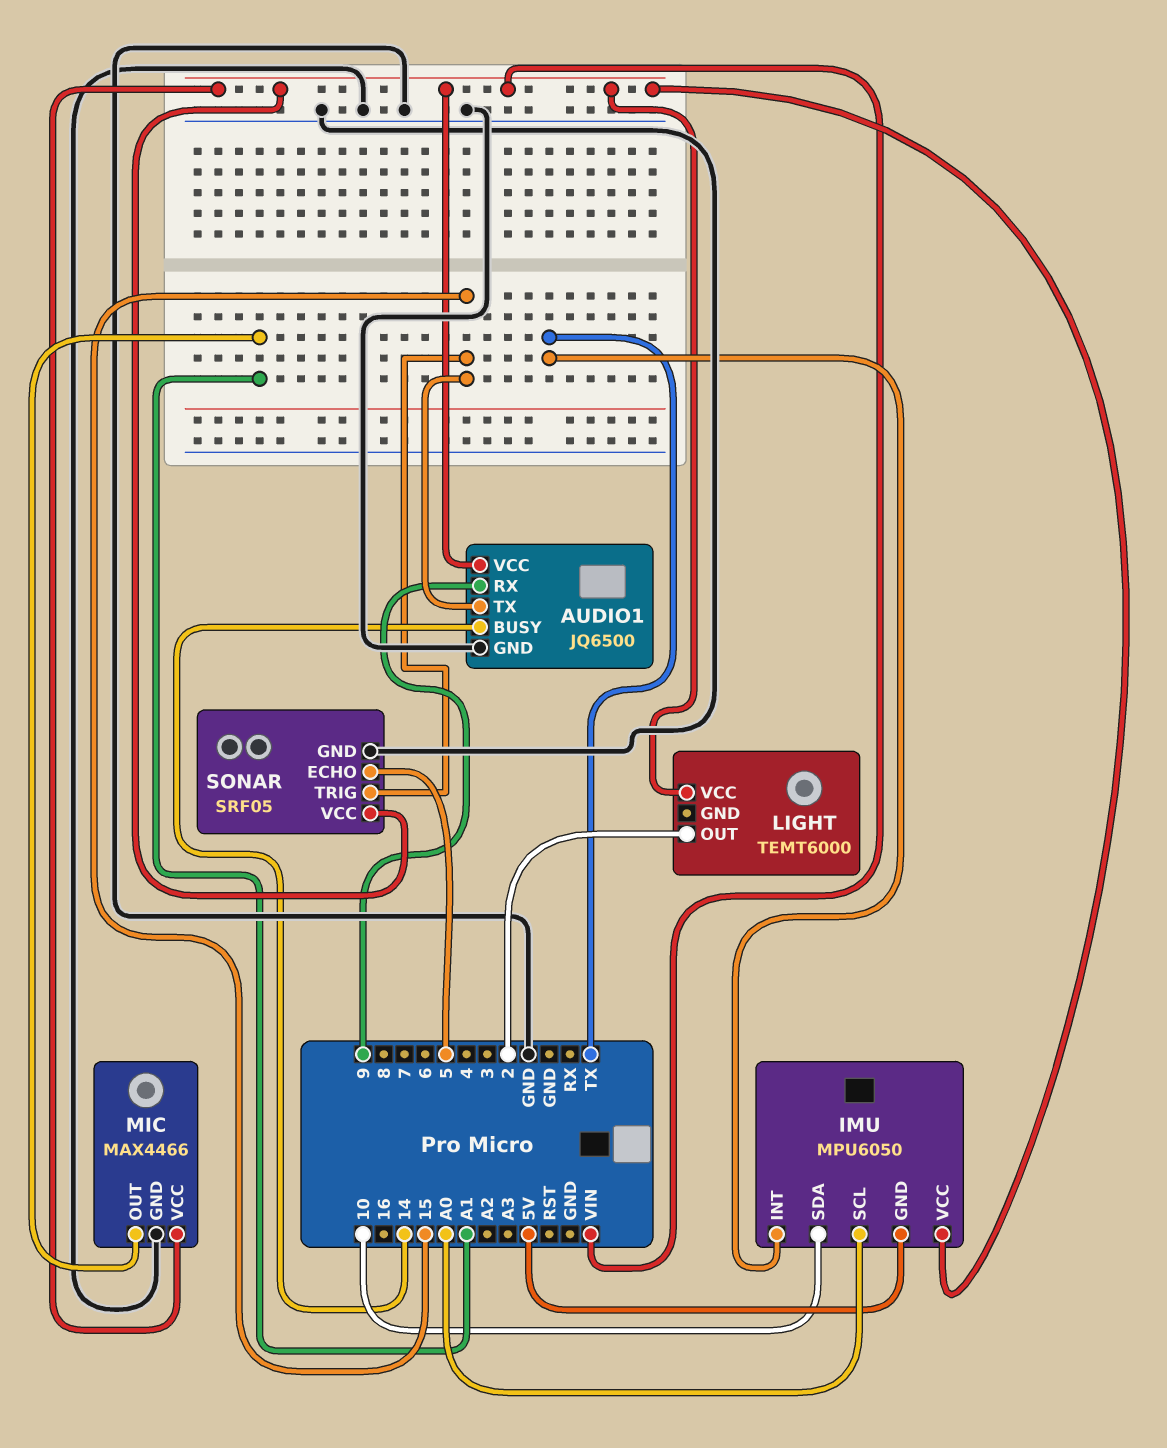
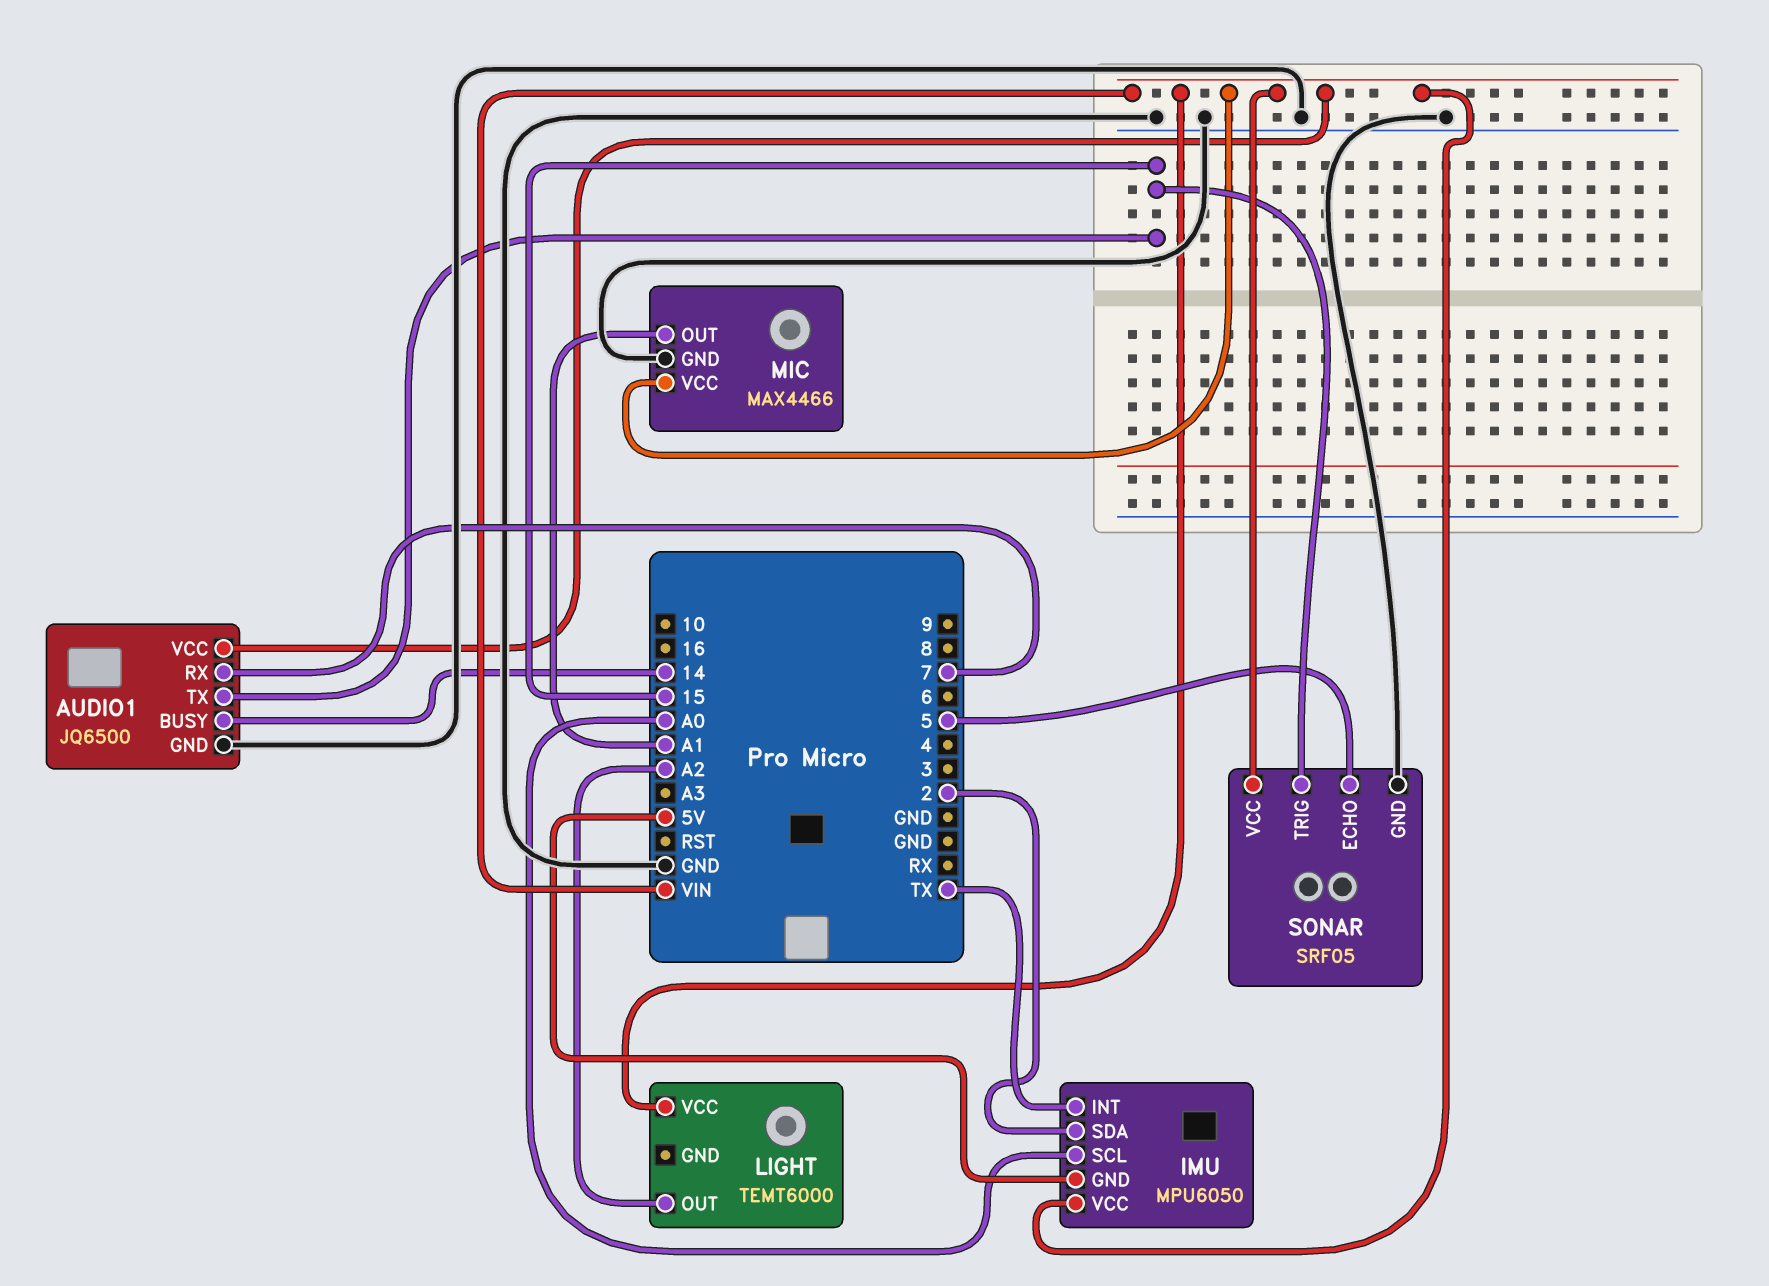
AUDIO1 pin RX: 9 -> 7
IMU pin SDA: 10 -> 2
LIGHT pin OUT: 2 -> A2

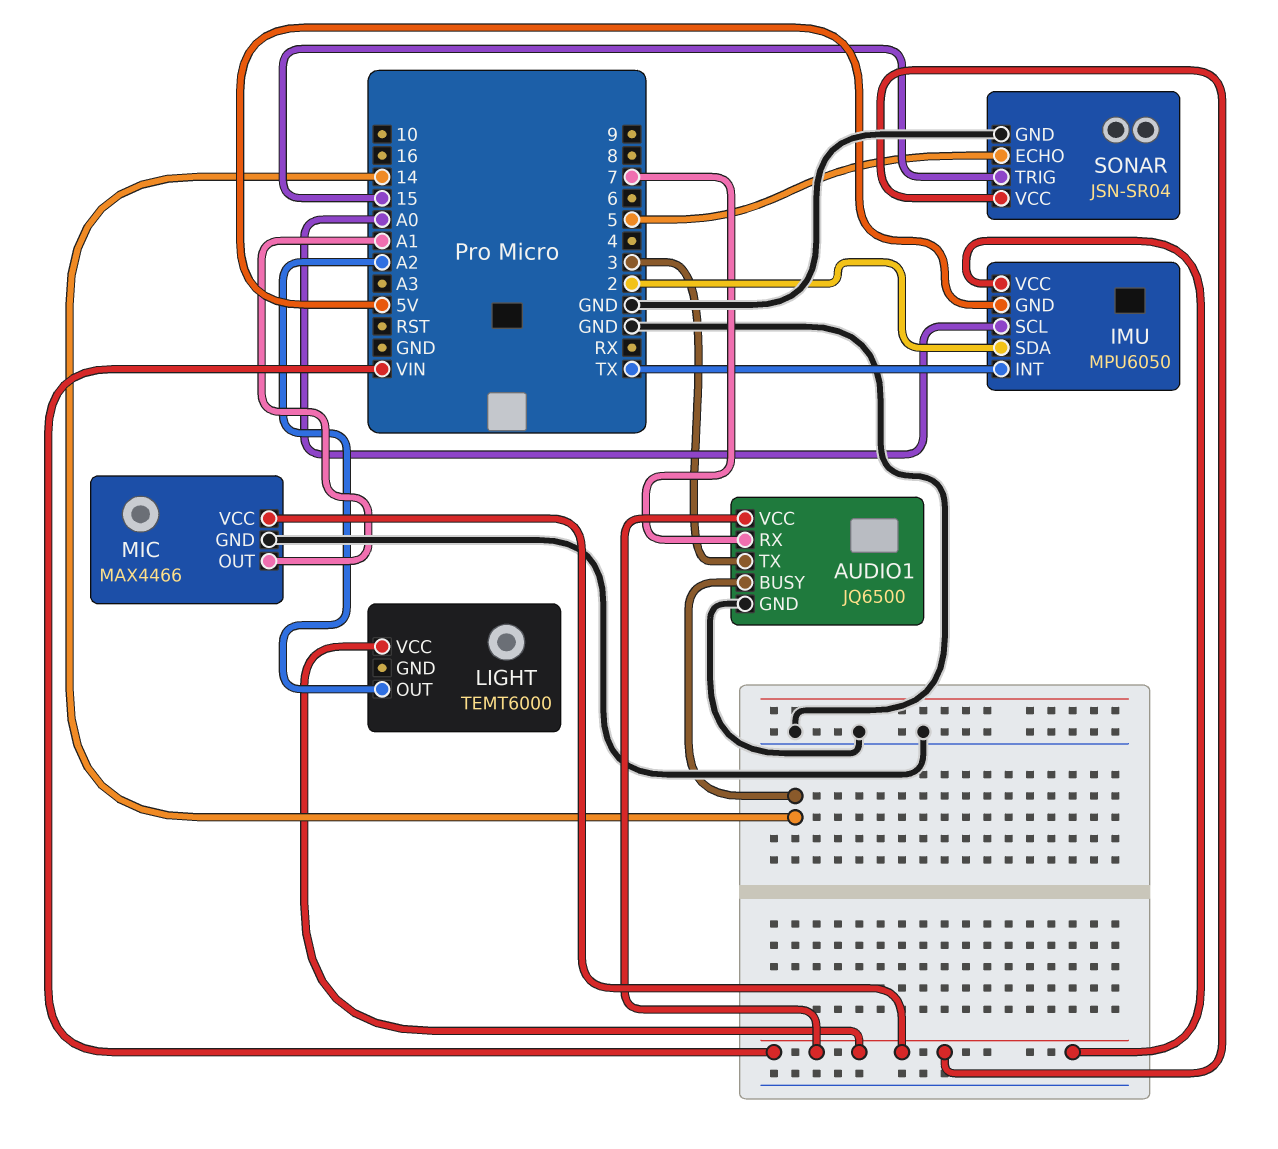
AUDIO1 pin TX: 15 -> 3
SONAR: SRF05 -> JSN-SR04

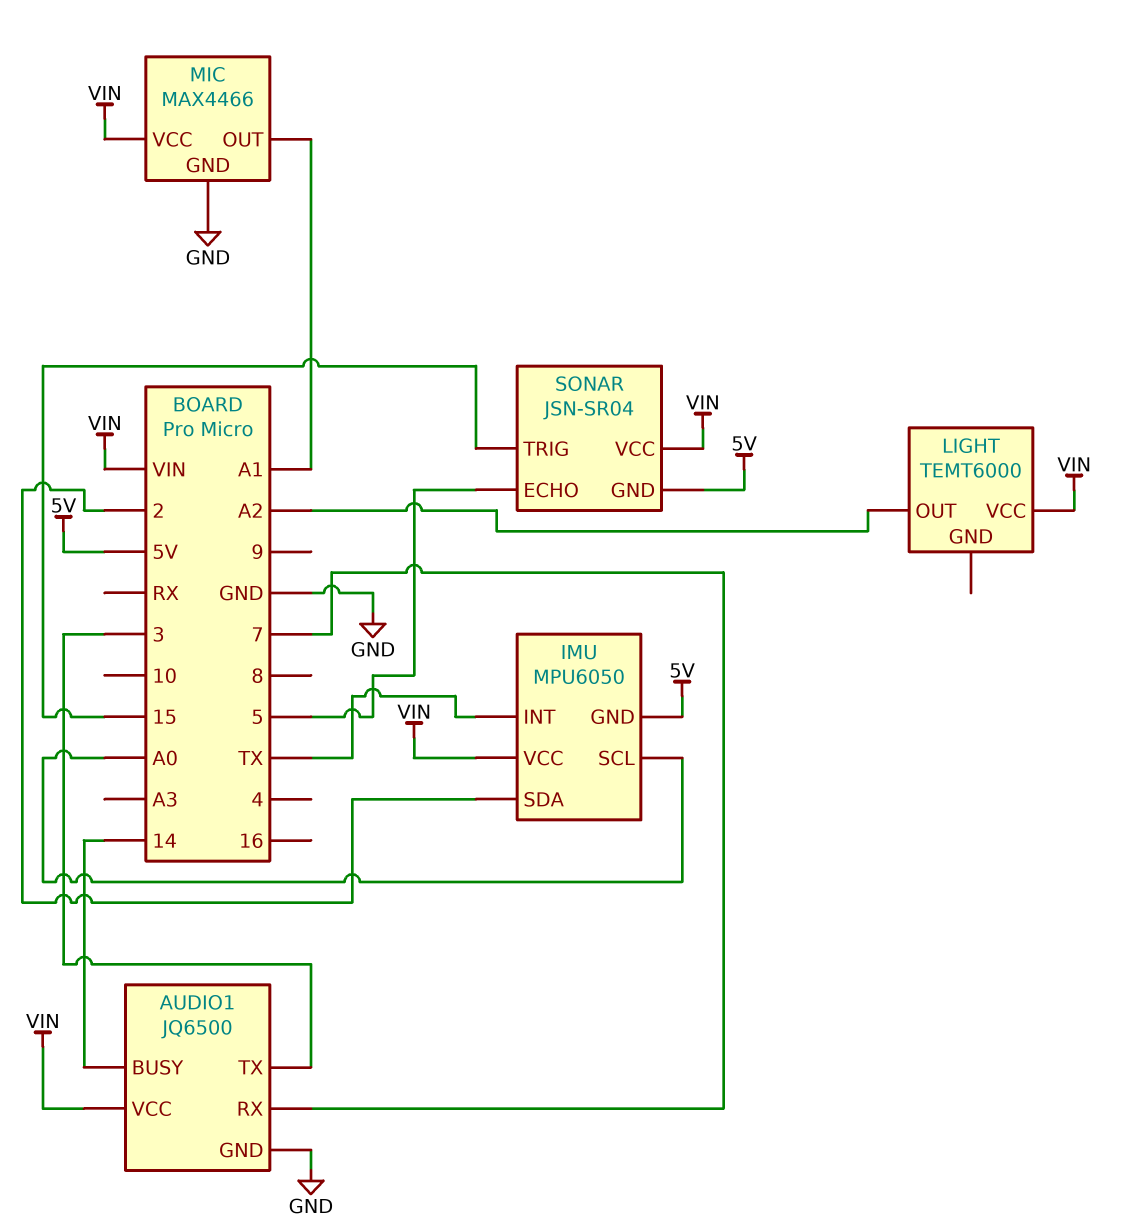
SONAR pin GND: GND -> 5V

